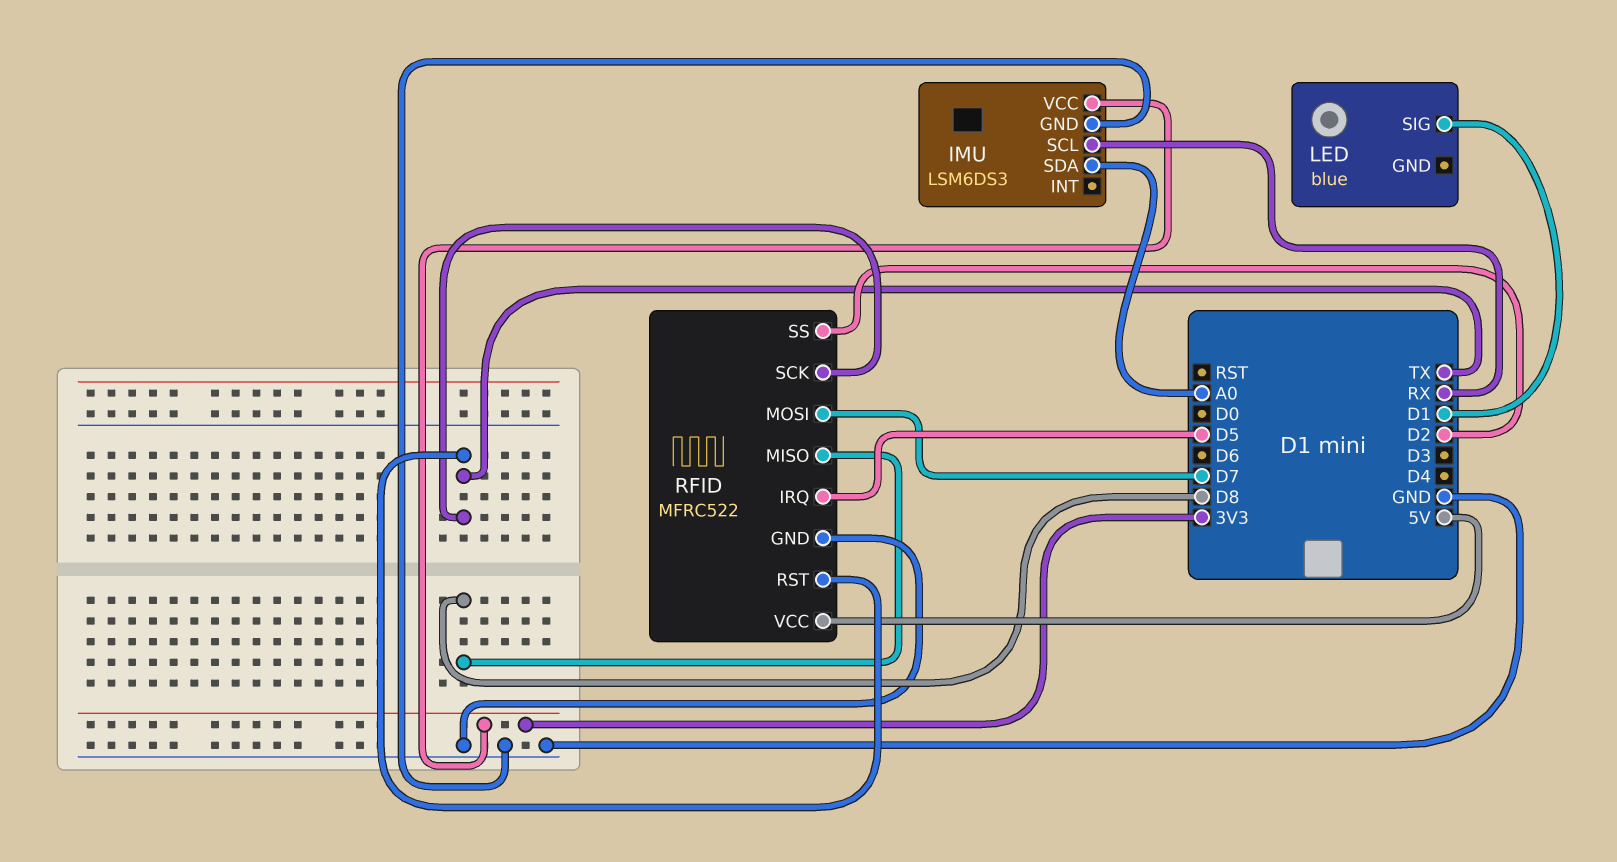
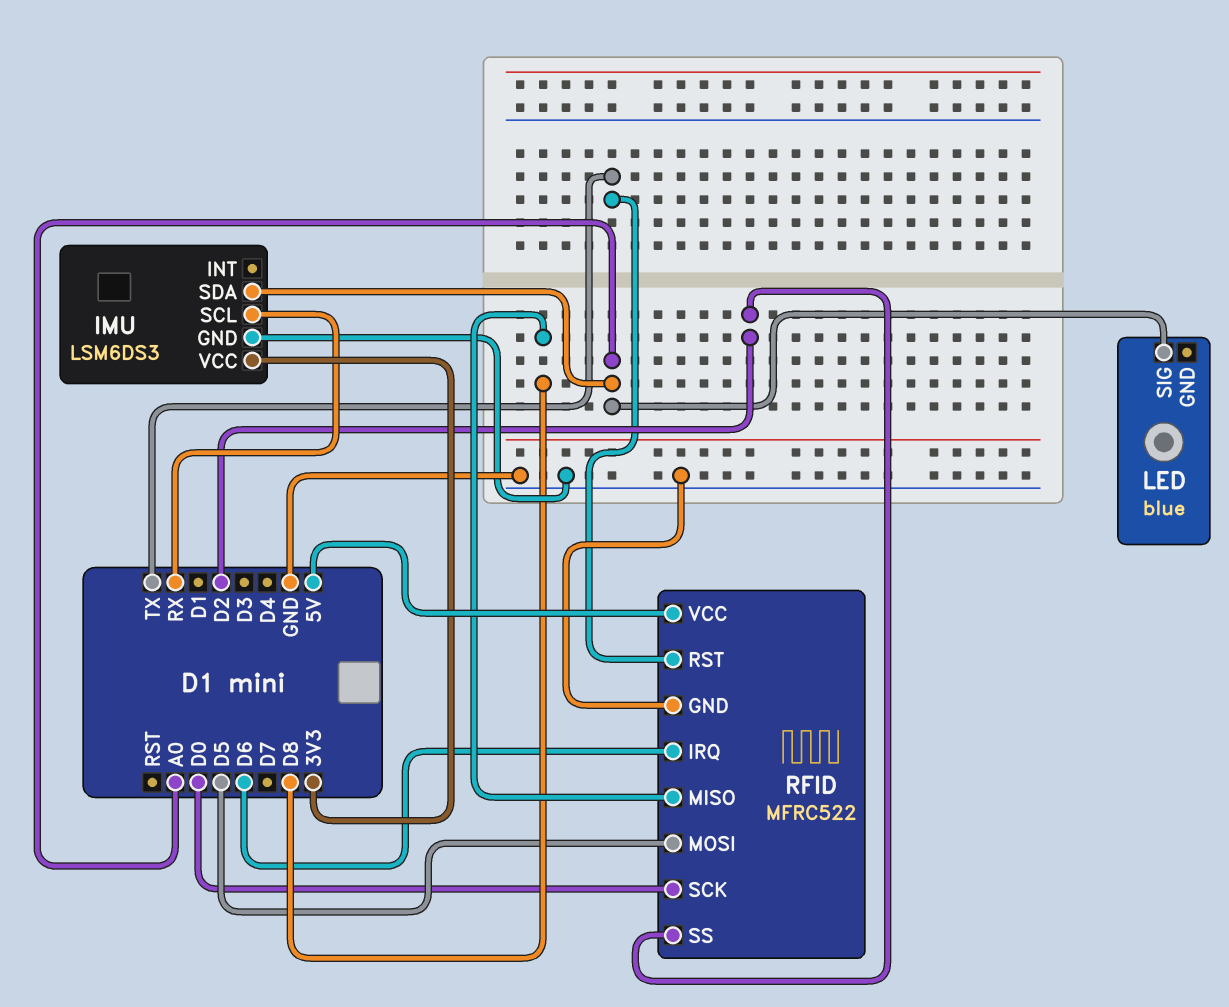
LED pin SIG: D1 -> A0
RFID pin IRQ: D5 -> D6
RFID pin MOSI: D7 -> D5
RFID pin SCK: TX -> D0

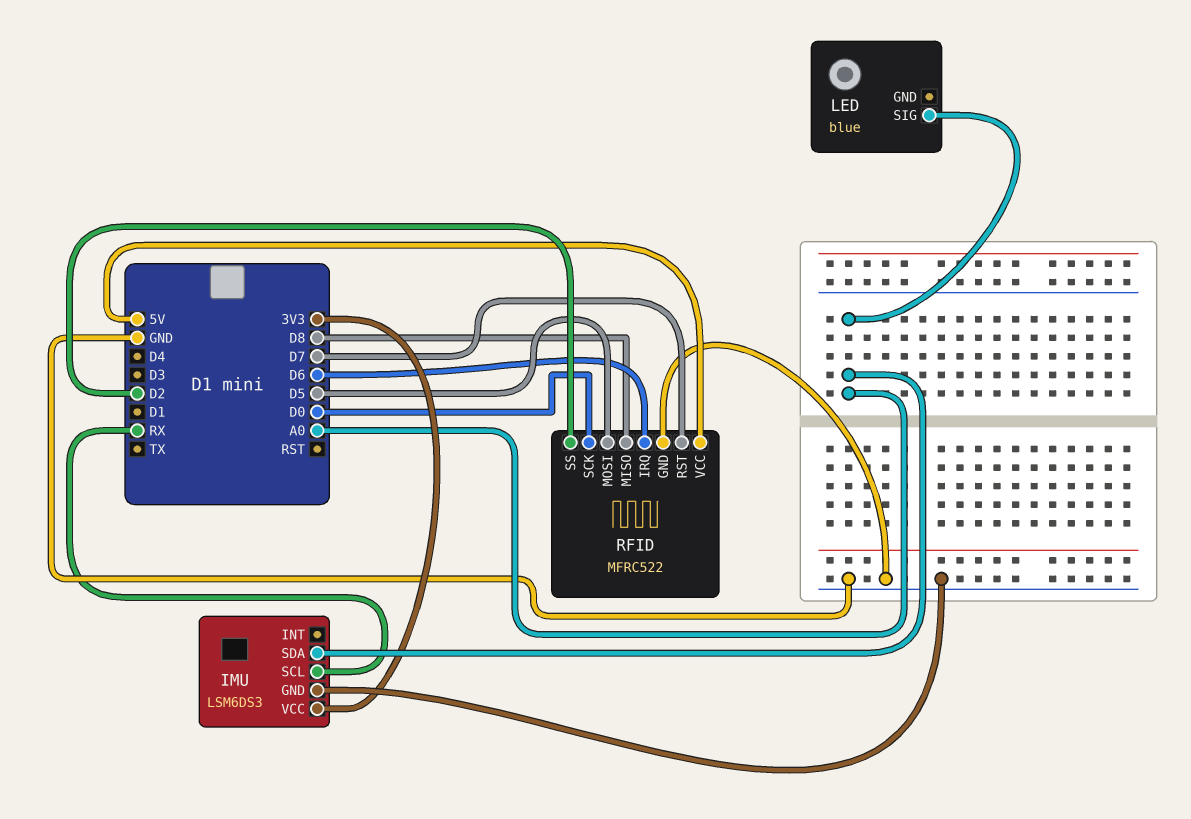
RFID pin RST: TX -> D7

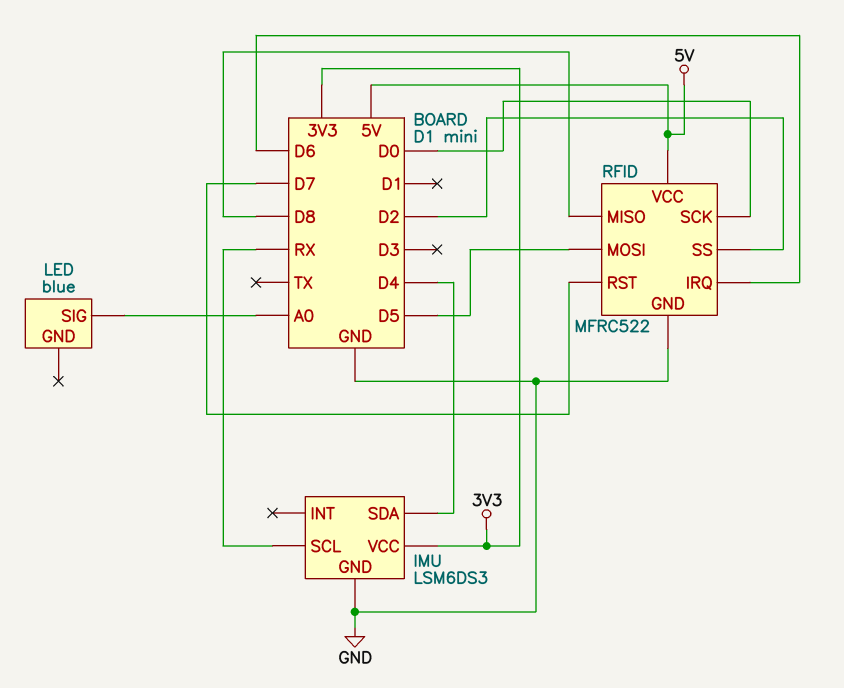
IMU pin SDA: A0 -> D4

